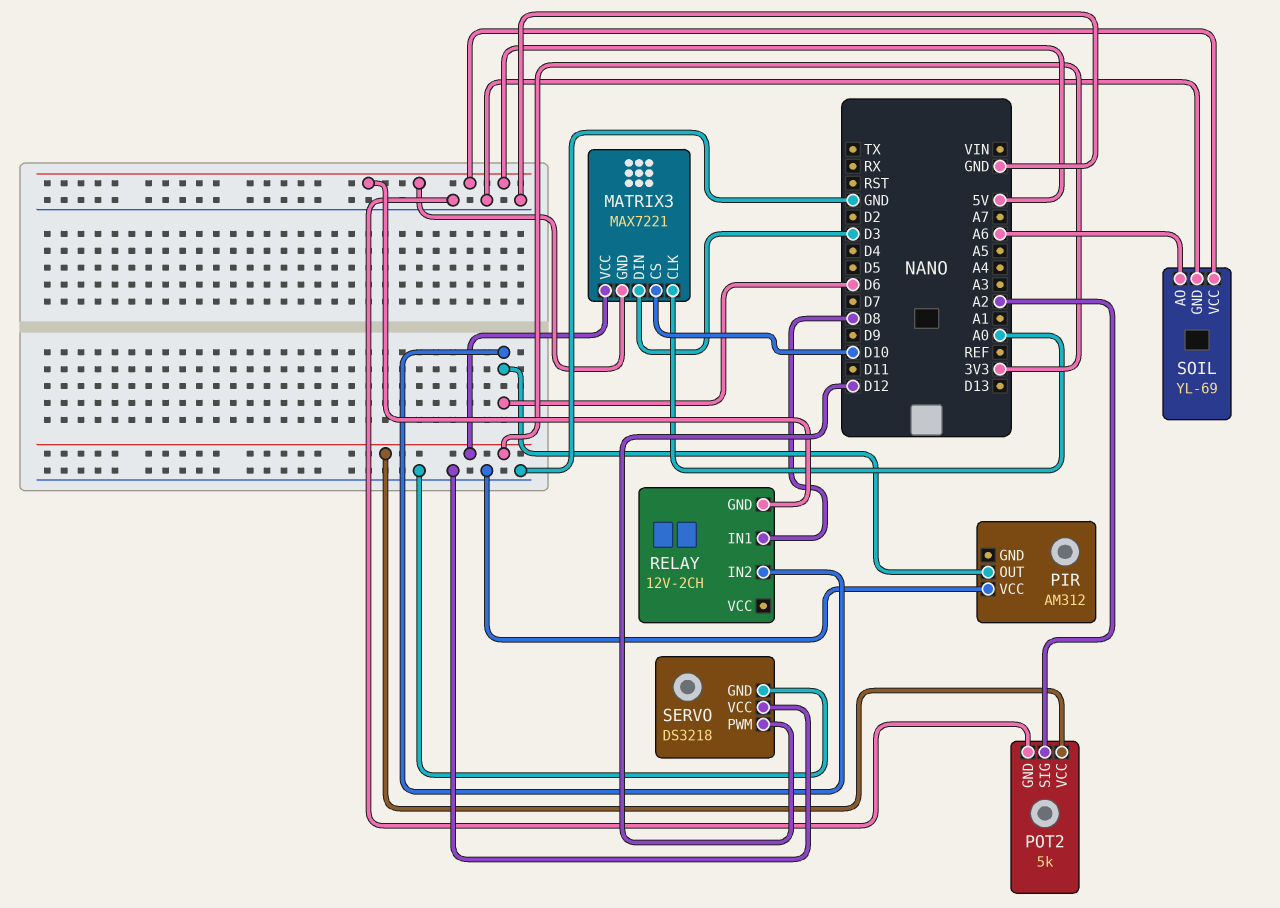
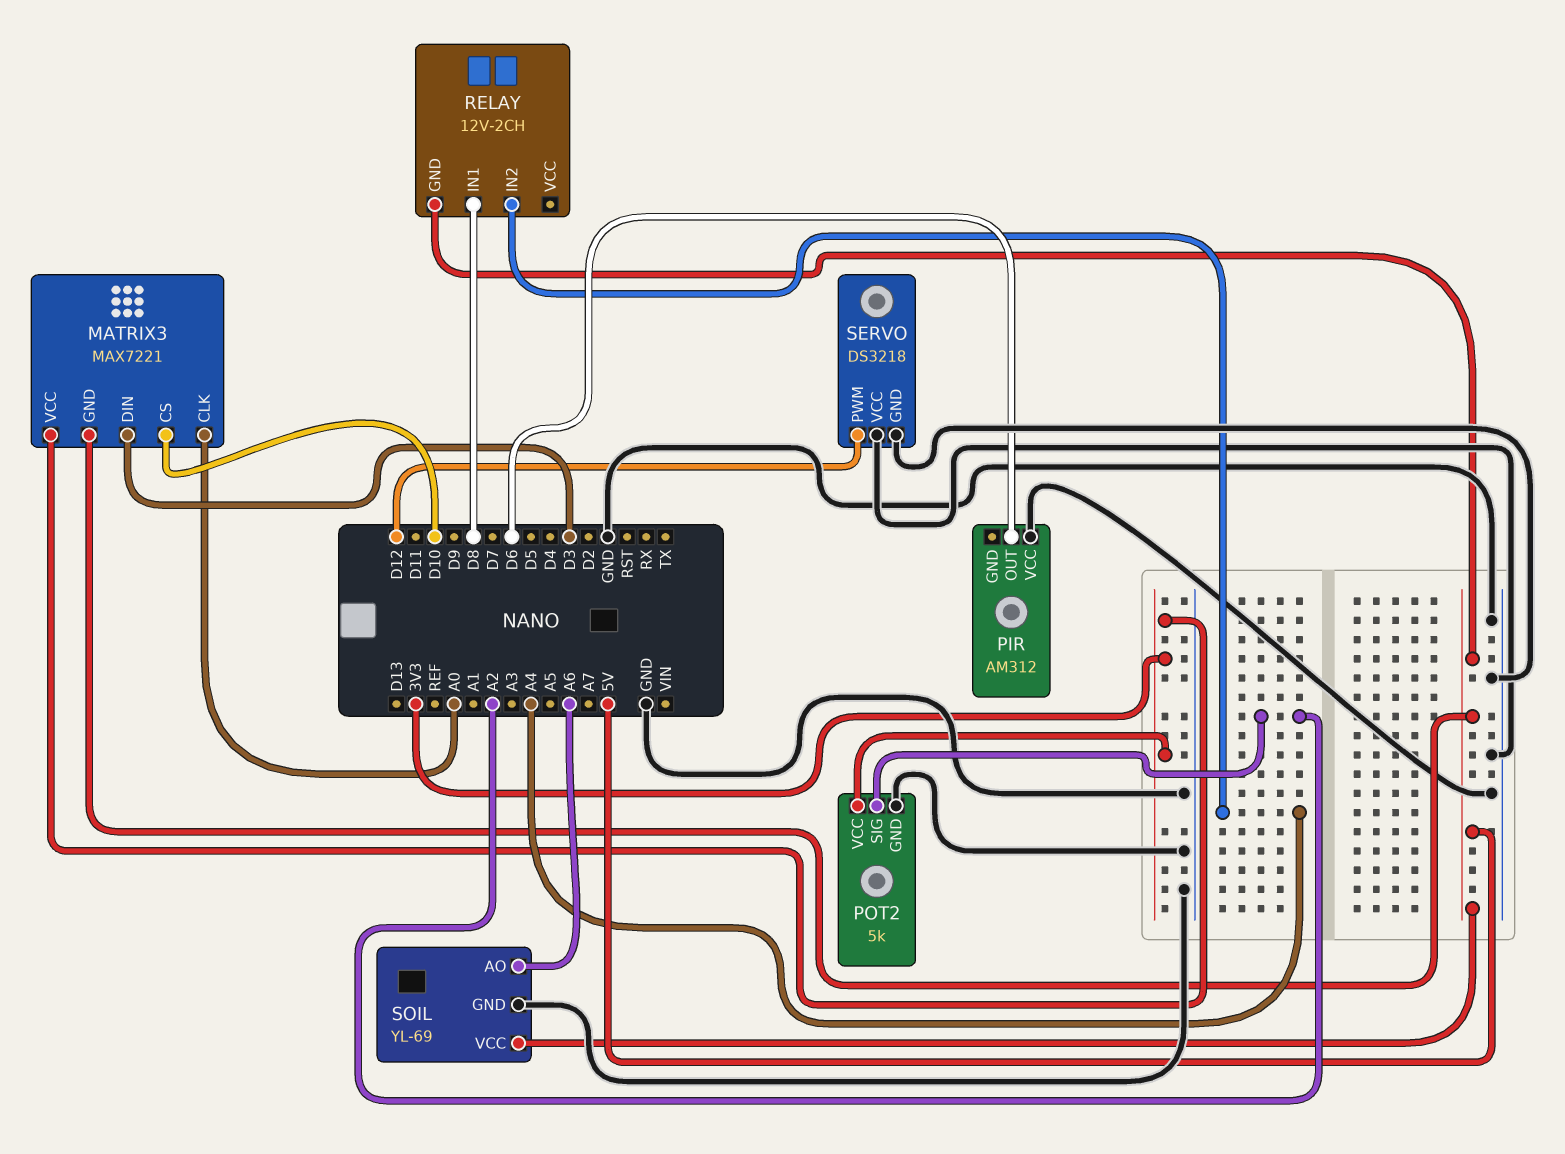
RELAY pin IN2: D6 -> A4

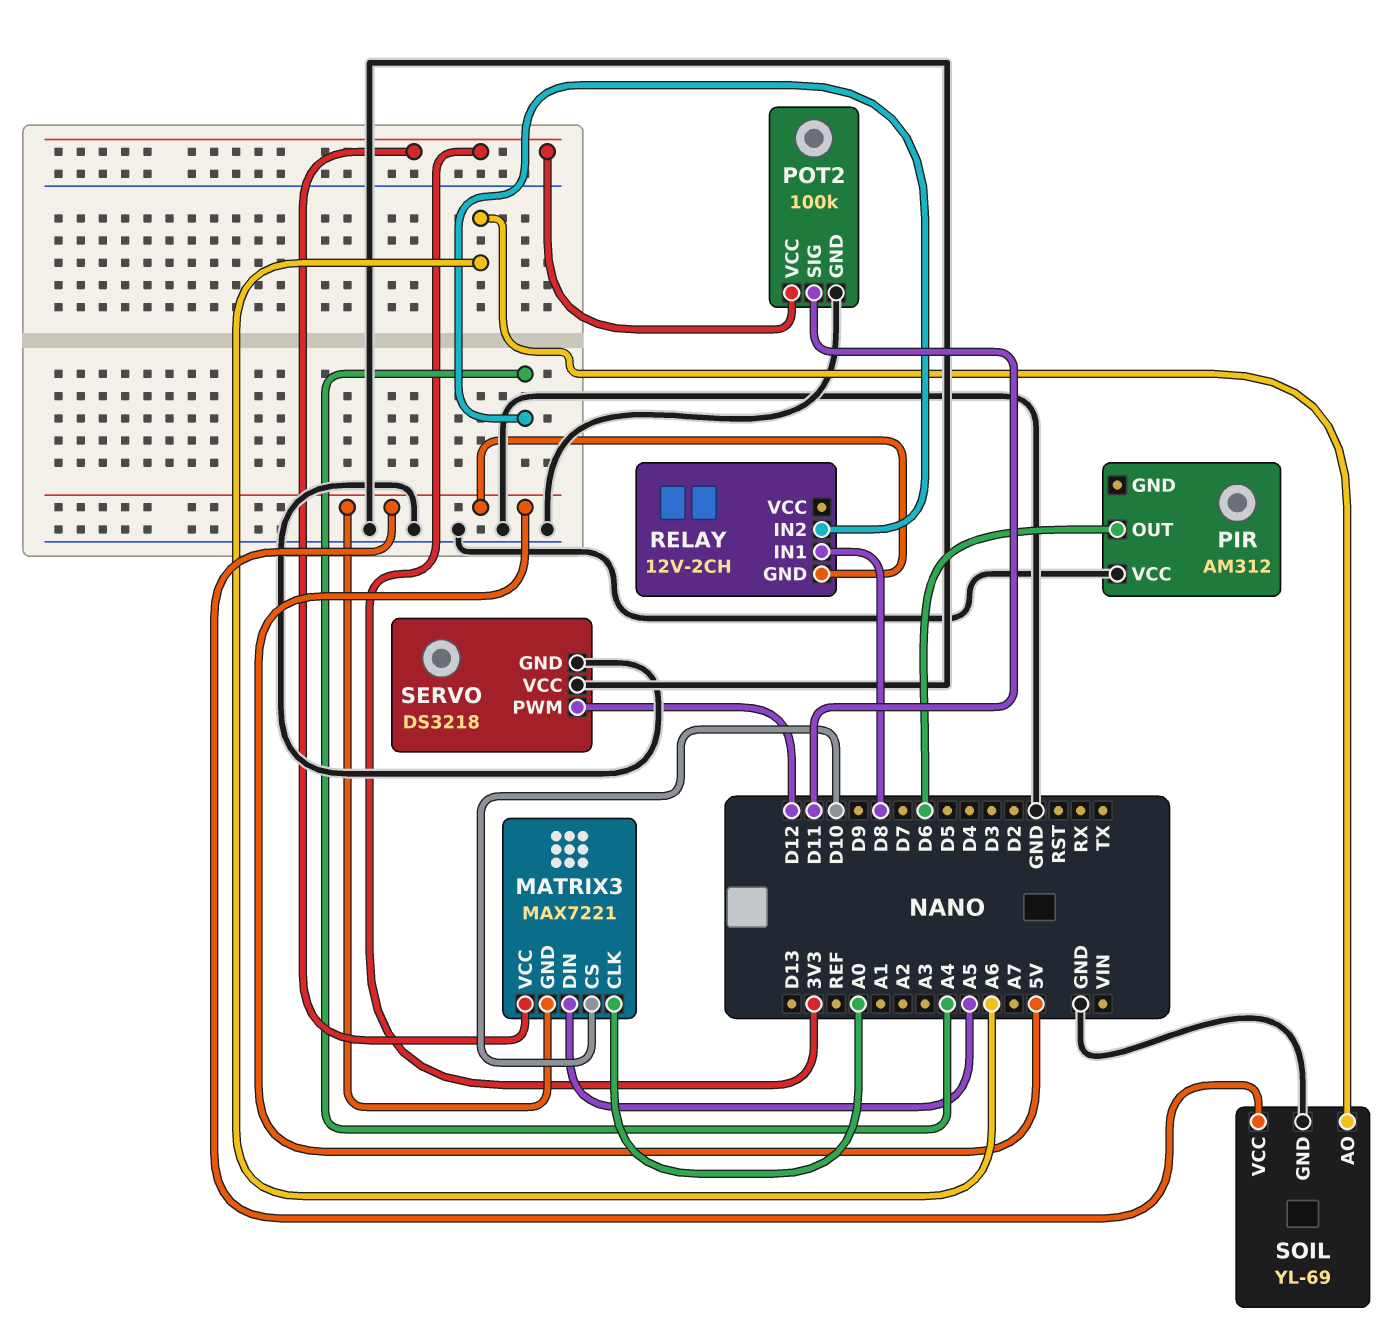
MATRIX3 pin DIN: D3 -> A5
POT2: 5k -> 100k
POT2 pin SIG: A2 -> D11

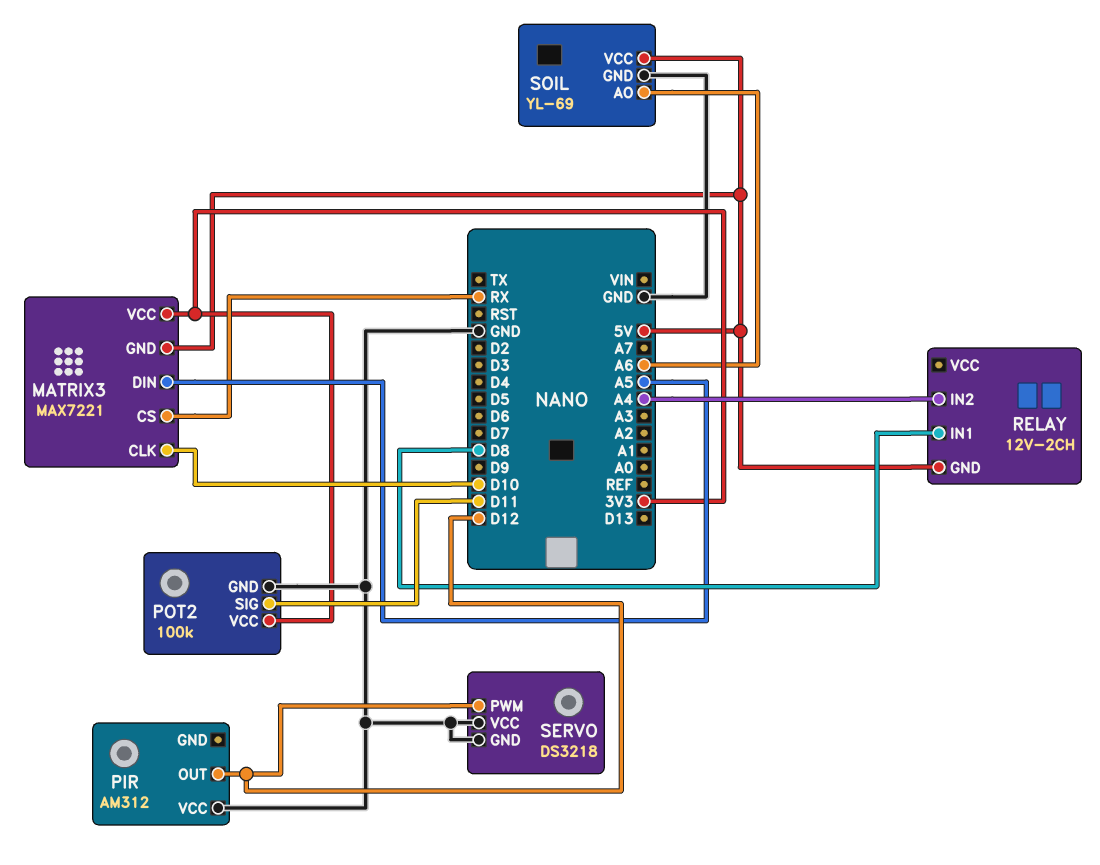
MATRIX3 pin CLK: A0 -> D10
MATRIX3 pin CS: D10 -> RX
PIR pin OUT: D6 -> D12

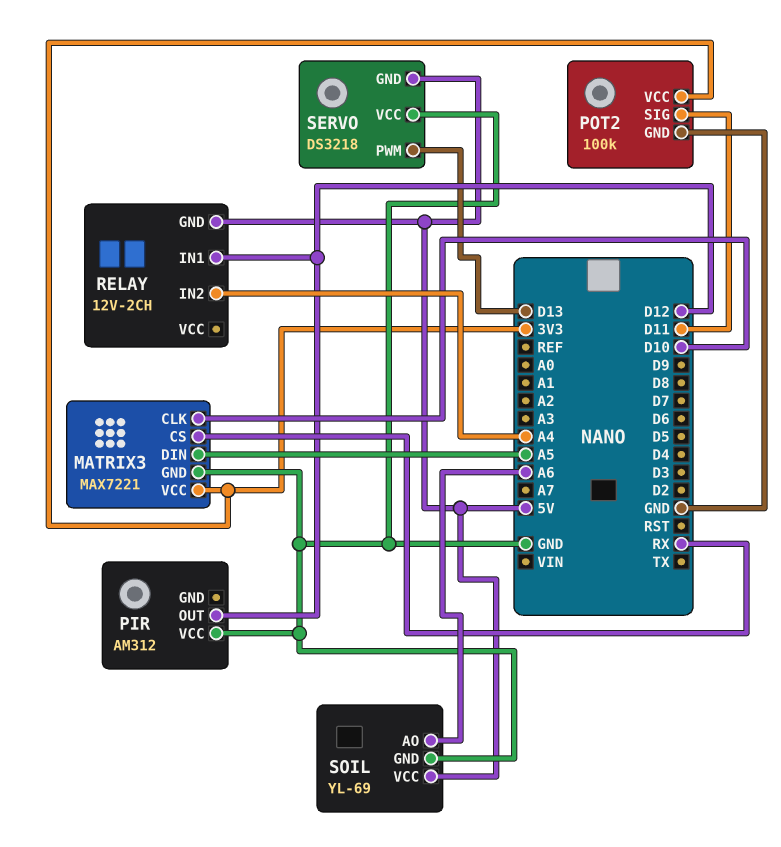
MATRIX3 pin GND: 5V -> GND
RELAY pin IN1: D8 -> D12
SERVO pin GND: GND -> 5V
SERVO pin PWM: D12 -> D13

